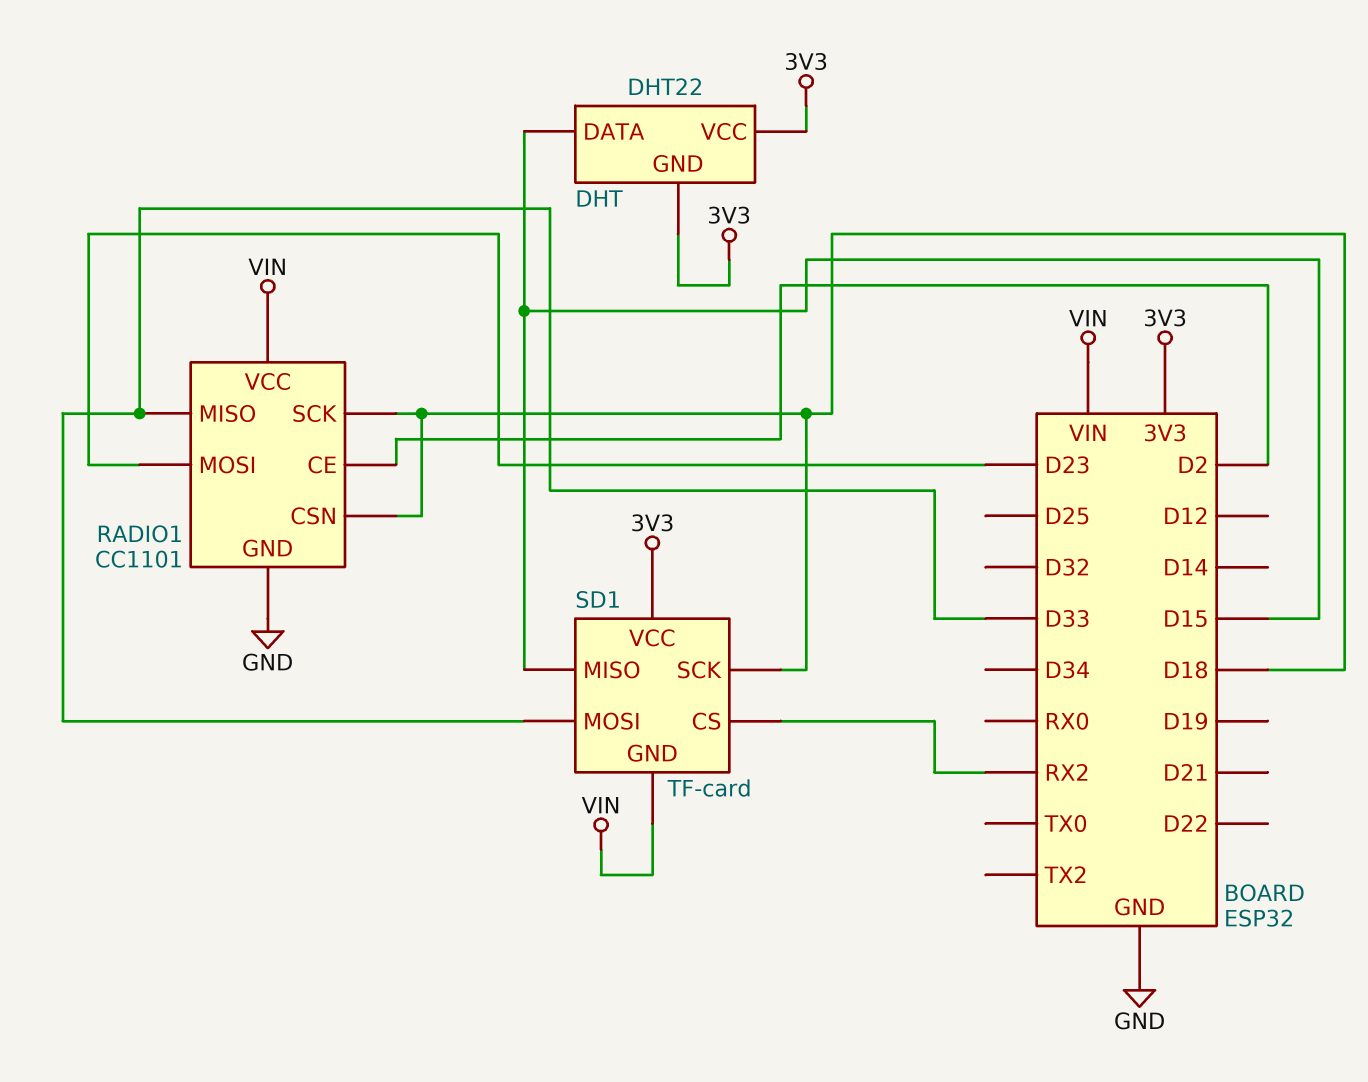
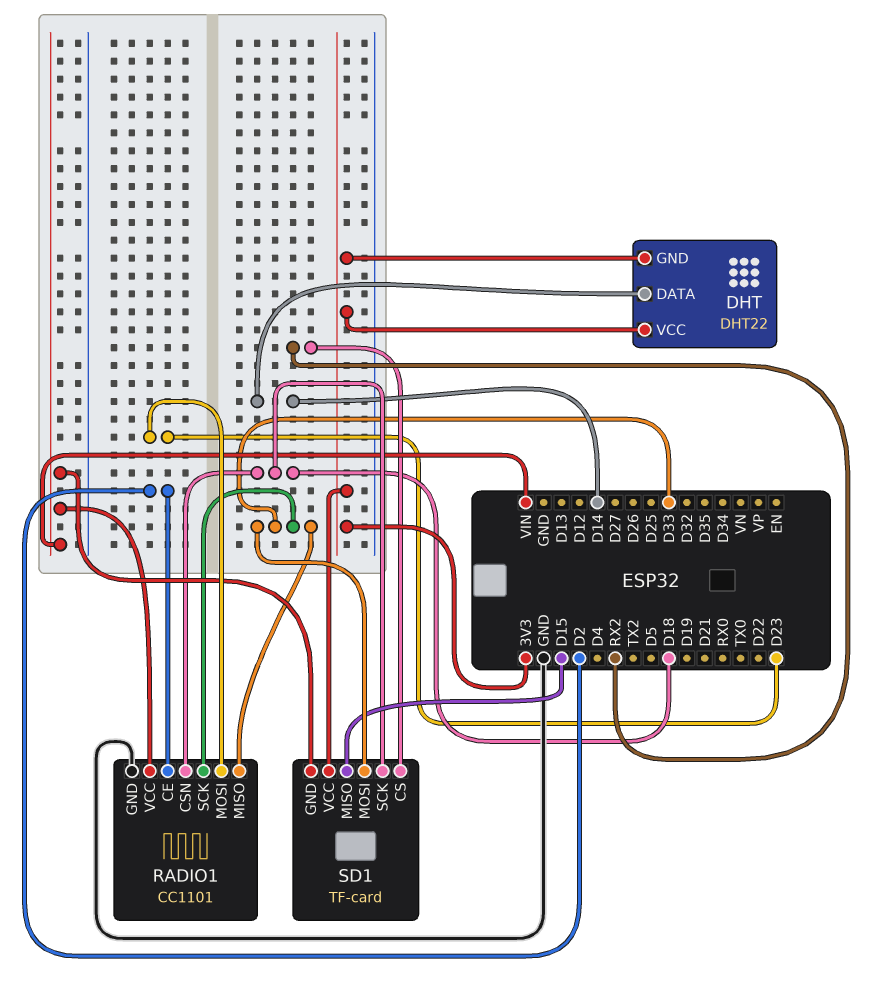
DHT pin DATA: D15 -> D14
RADIO1 pin SCK: D18 -> D33

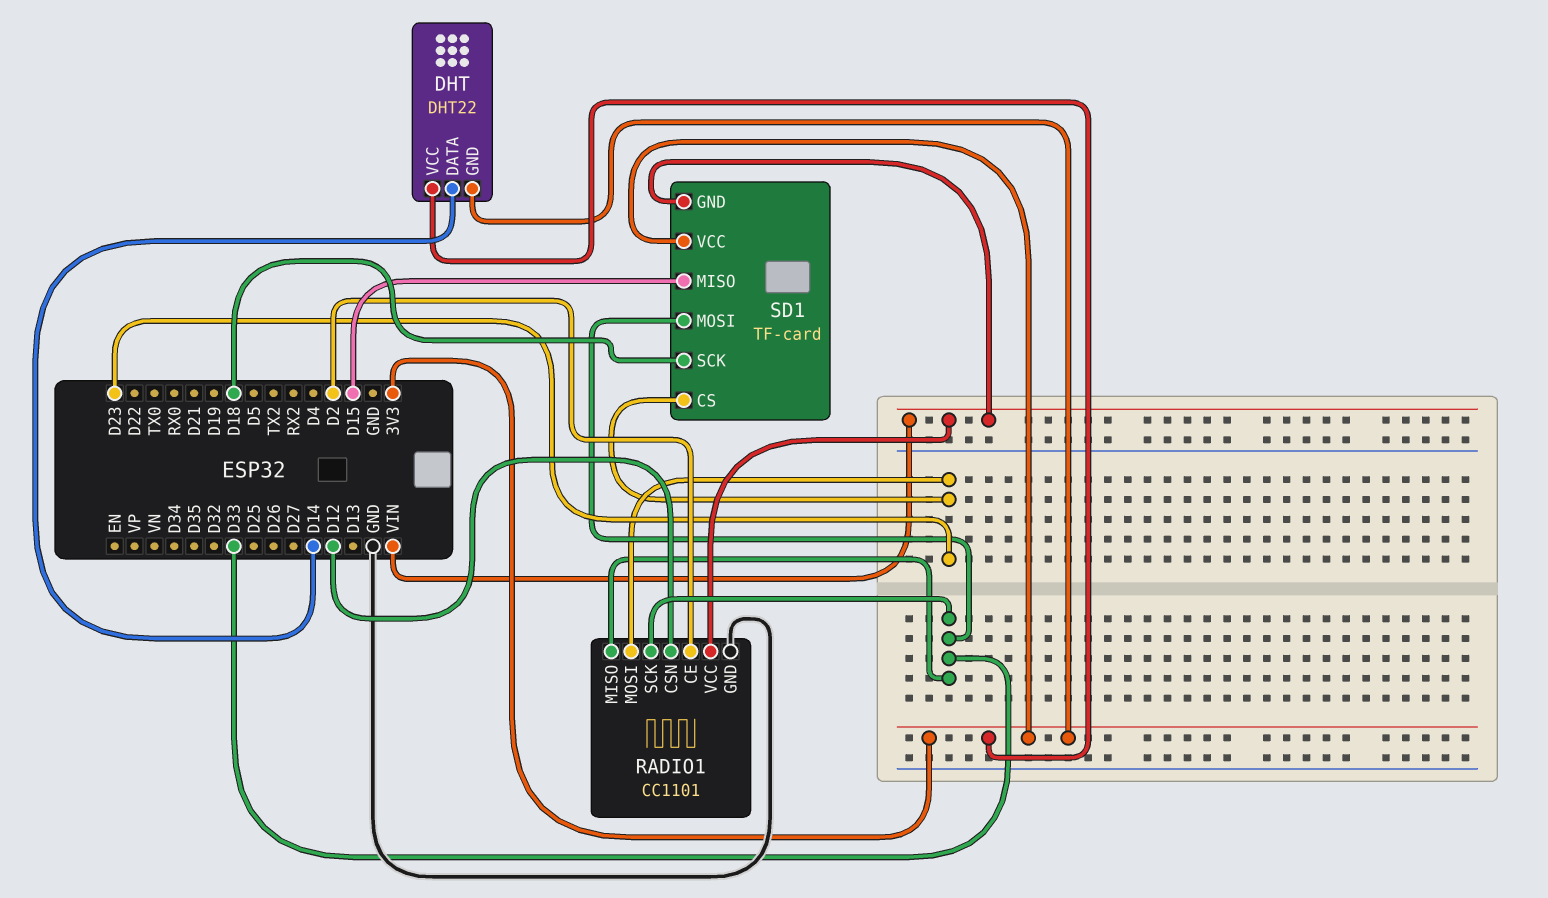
RADIO1 pin CSN: D18 -> D12
SD1 pin CS: RX2 -> D23

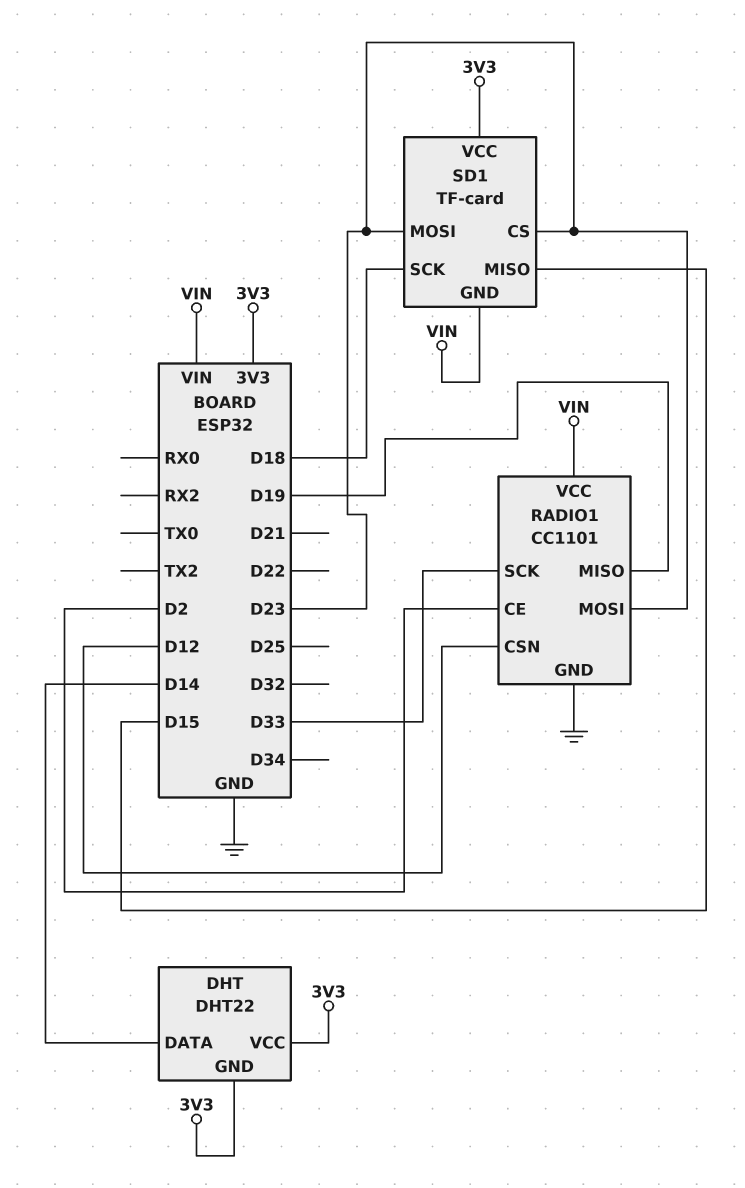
RADIO1 pin MISO: D33 -> D19
SD1 pin MOSI: D33 -> D23

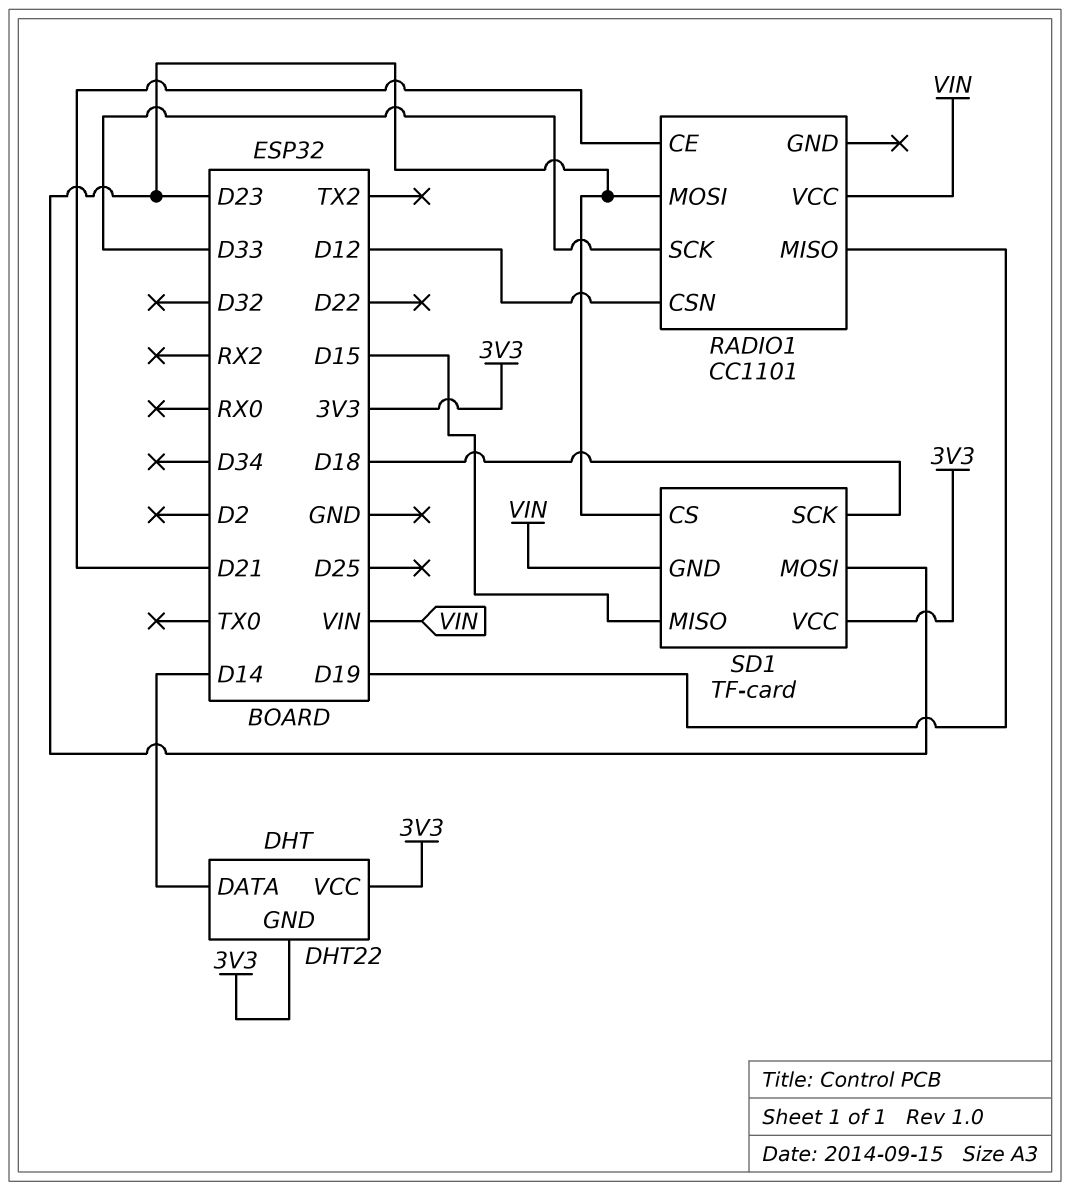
RADIO1 pin CE: D2 -> D21
RADIO1 pin GND: GND -> none

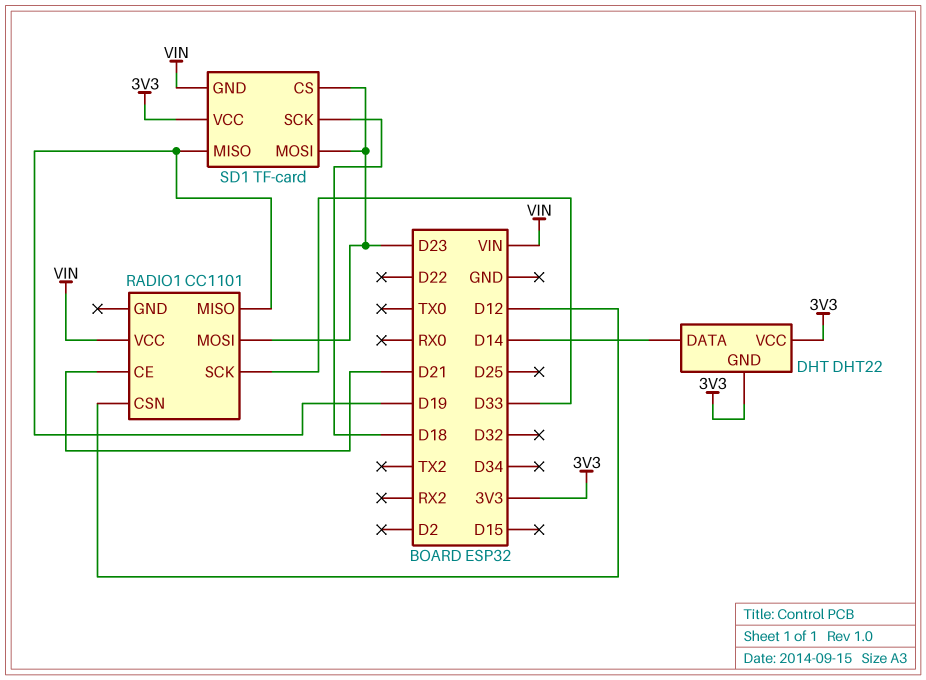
SD1 pin MISO: D15 -> D19

